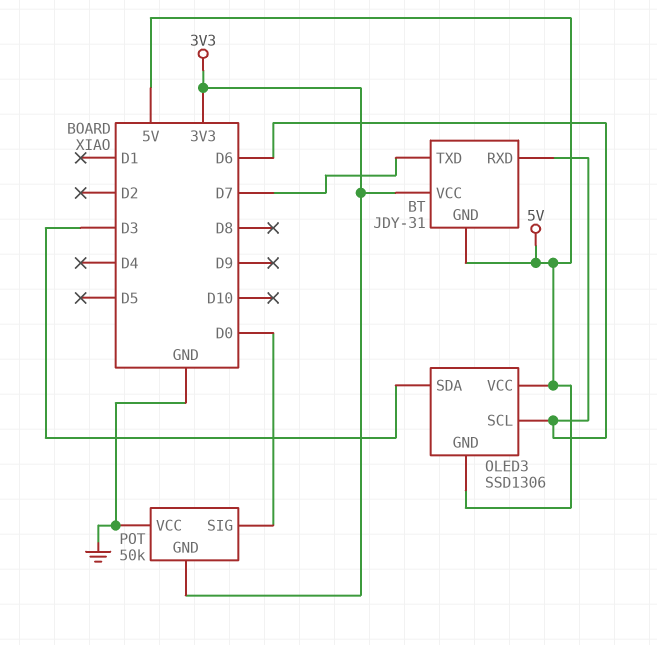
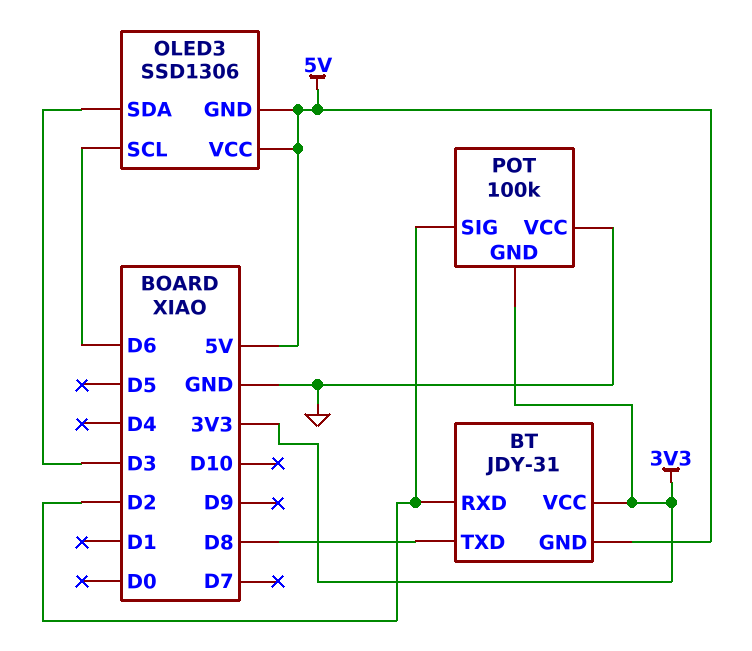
BT pin RXD: D6 -> D2
BT pin TXD: D7 -> D8
POT: 50k -> 100k
POT pin SIG: D0 -> D2

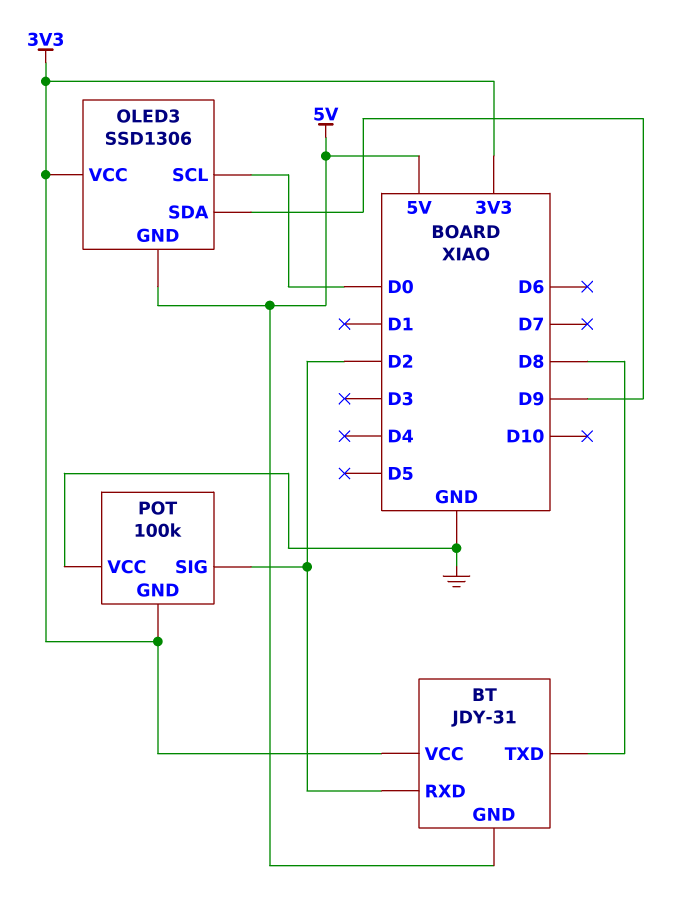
OLED3 pin SCL: D6 -> D0
OLED3 pin SDA: D3 -> D9
OLED3 pin VCC: 5V -> 3V3

